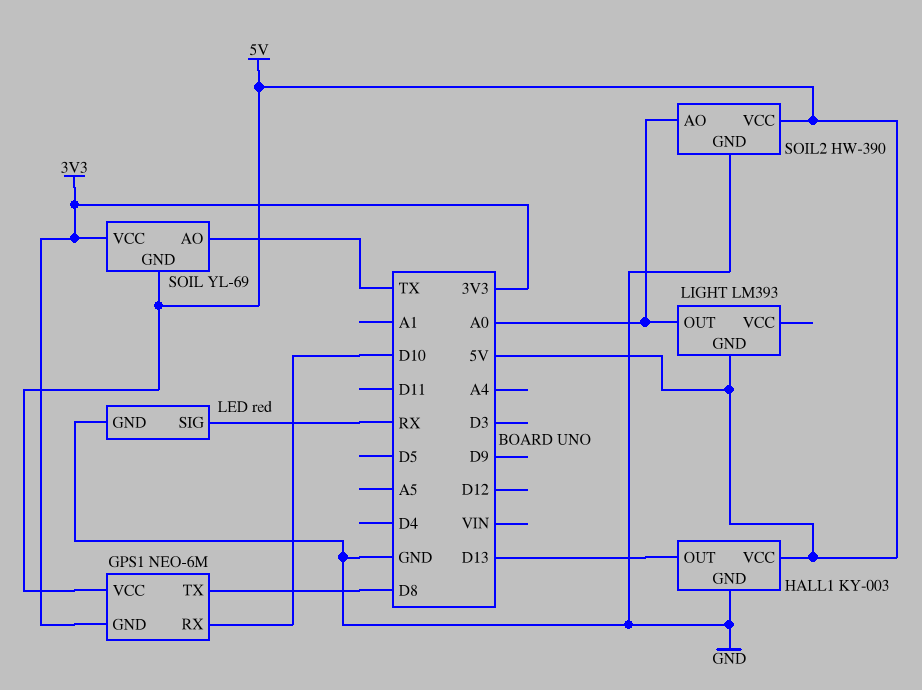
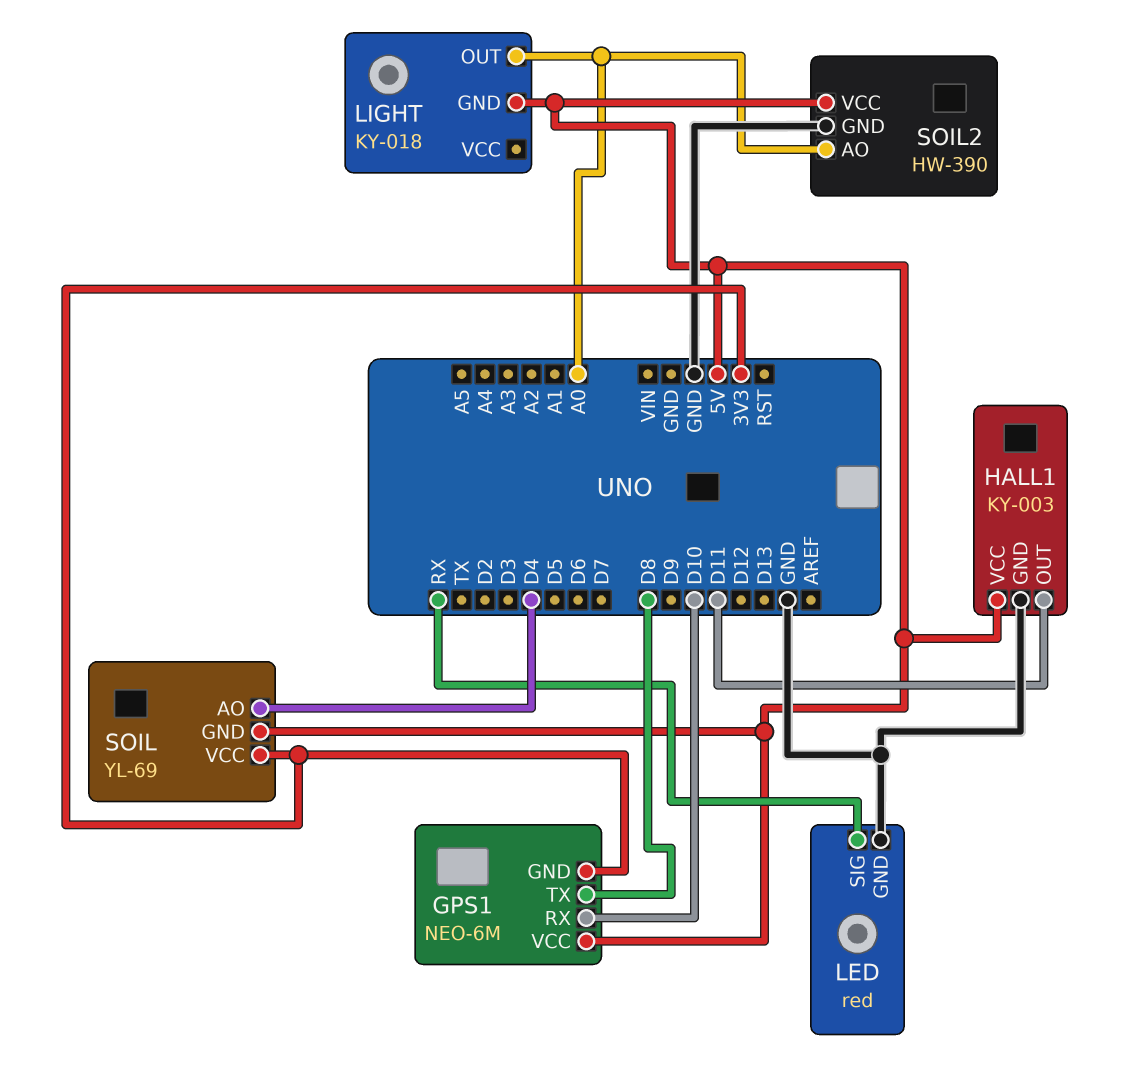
HALL1 pin OUT: D13 -> D11
LIGHT: LM393 -> KY-018
SOIL pin AO: TX -> D4

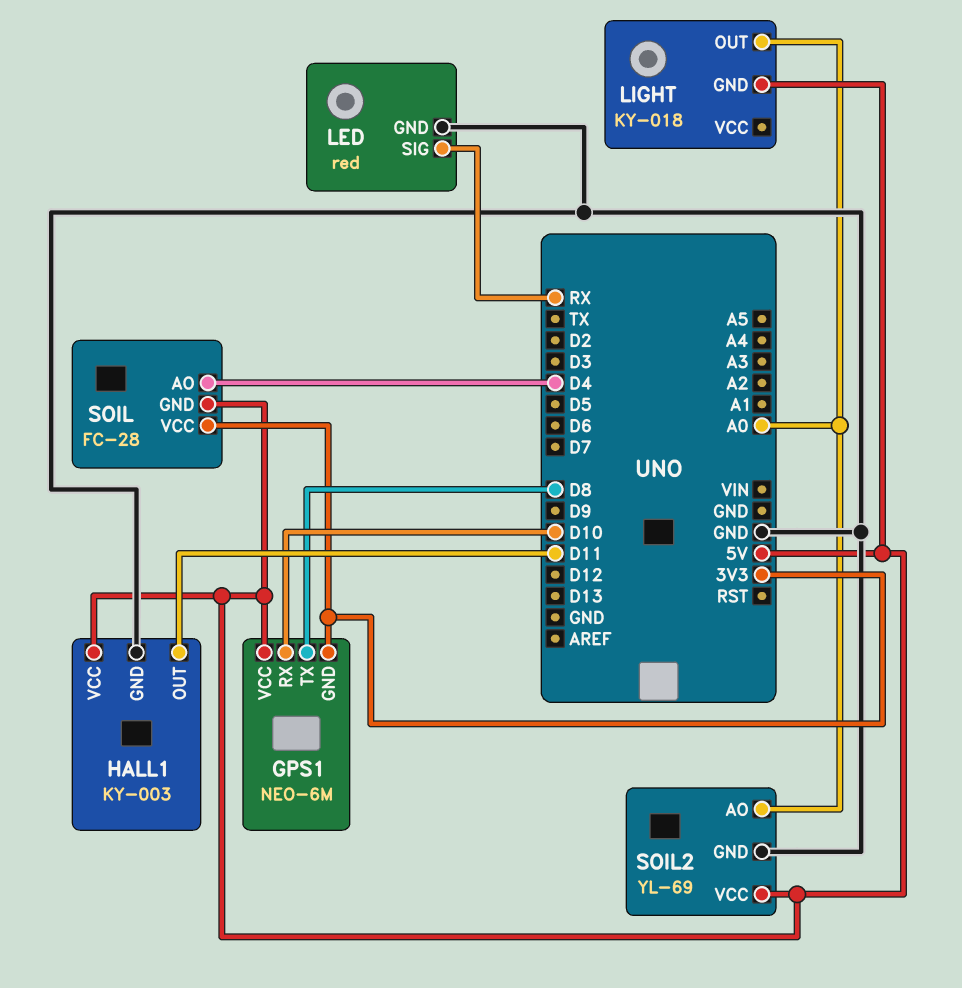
SOIL: YL-69 -> FC-28
SOIL2: HW-390 -> YL-69

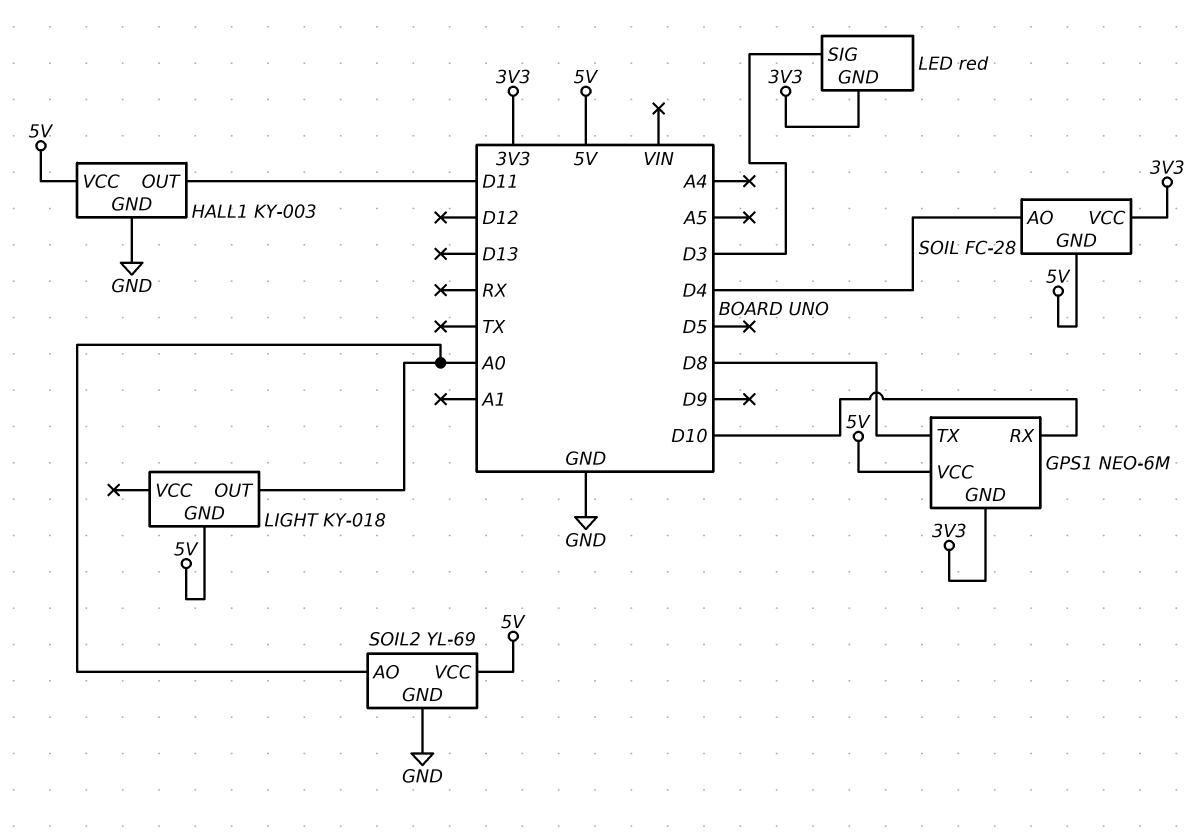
LED pin GND: GND -> 3V3
LED pin SIG: RX -> D3

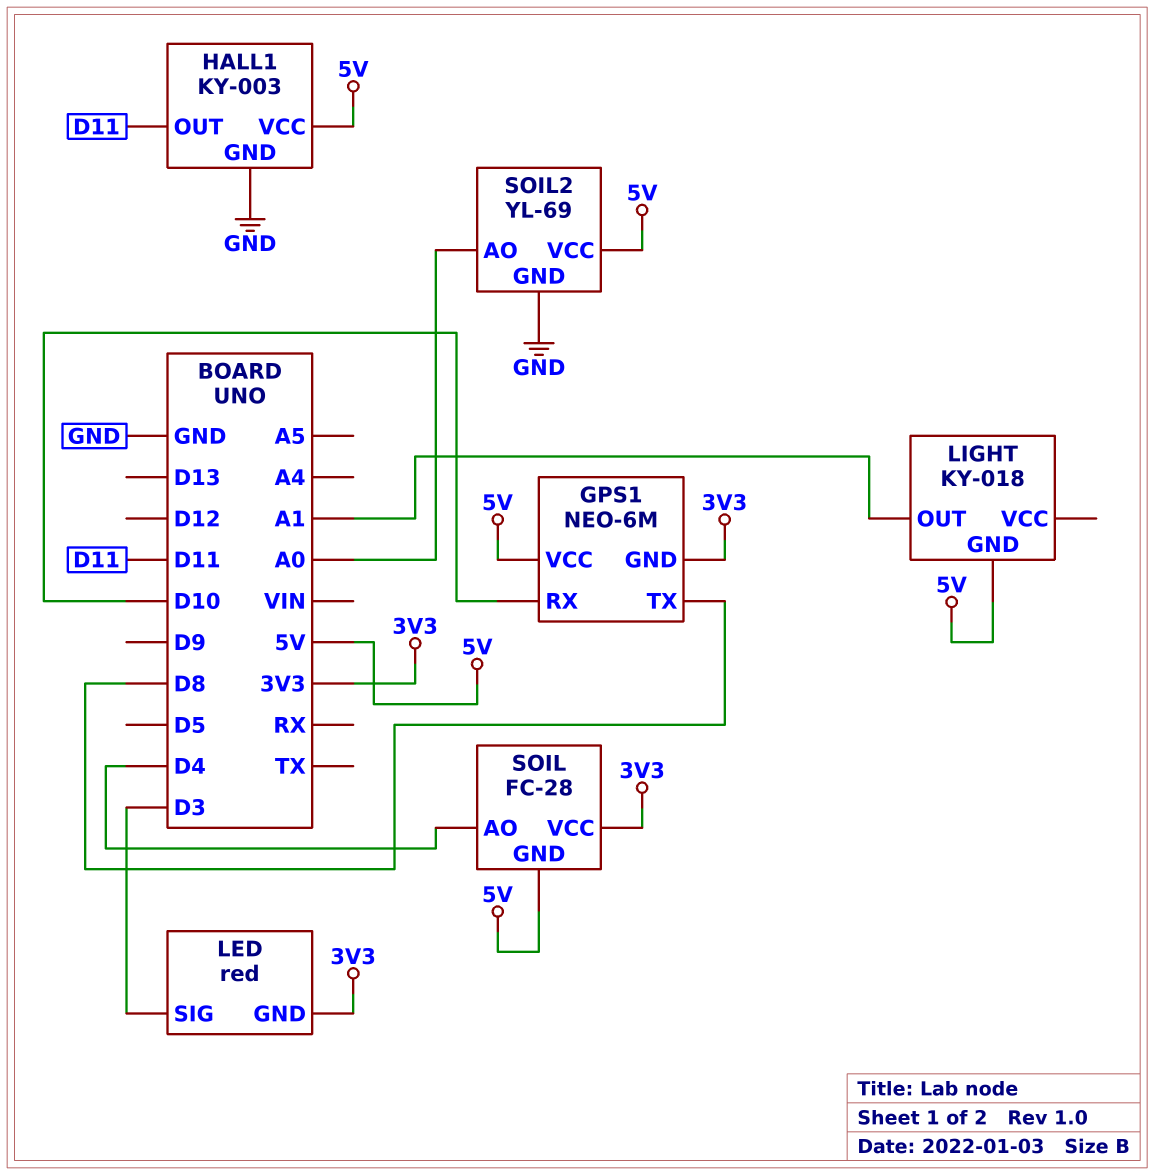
LIGHT pin OUT: A0 -> A1

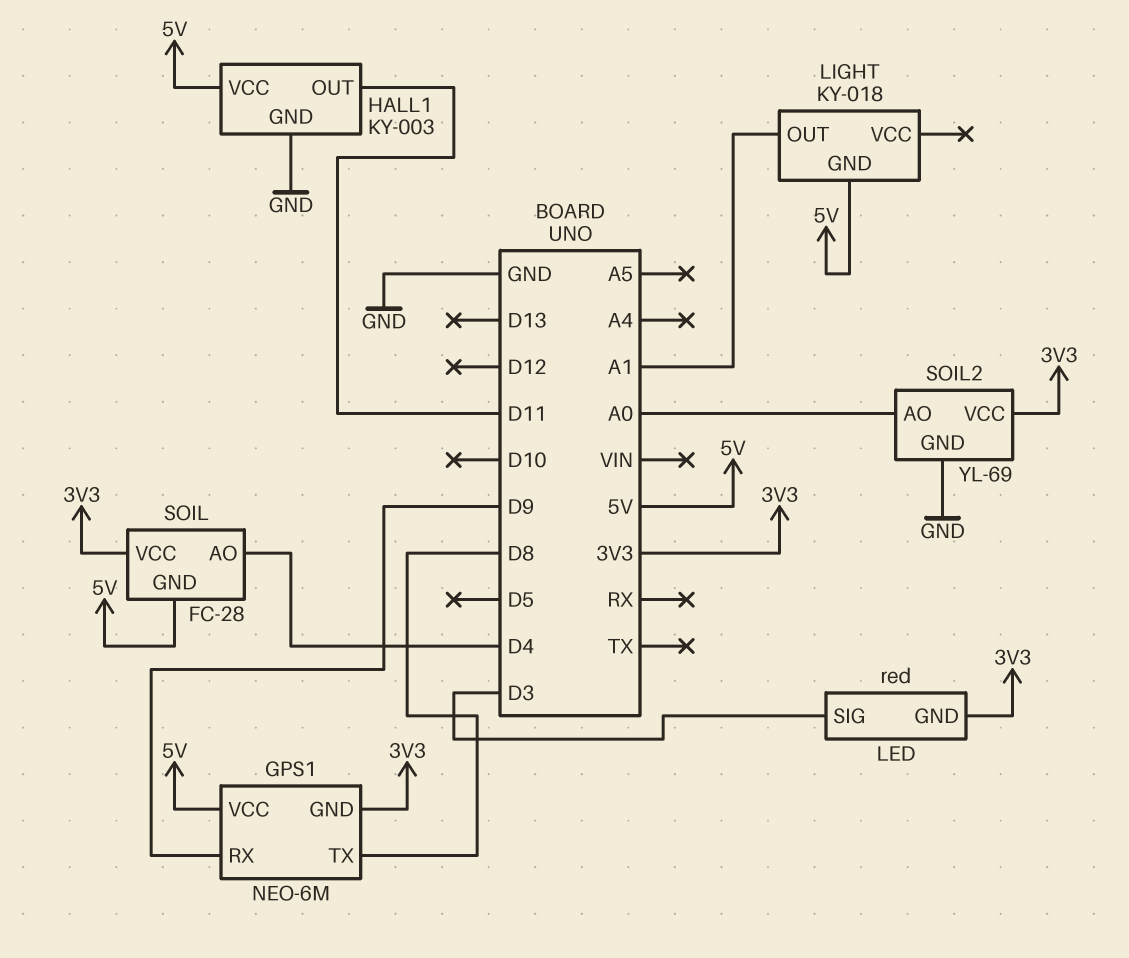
GPS1 pin RX: D10 -> D9
SOIL2 pin VCC: 5V -> 3V3

